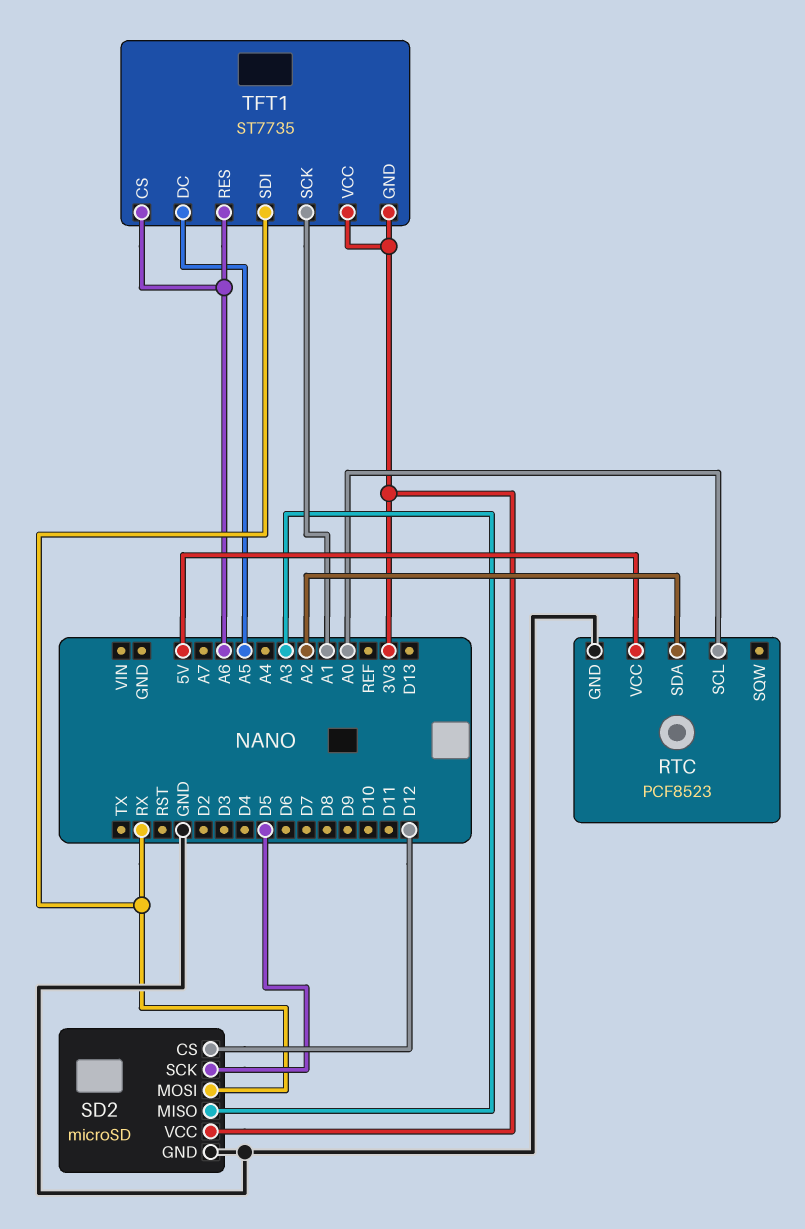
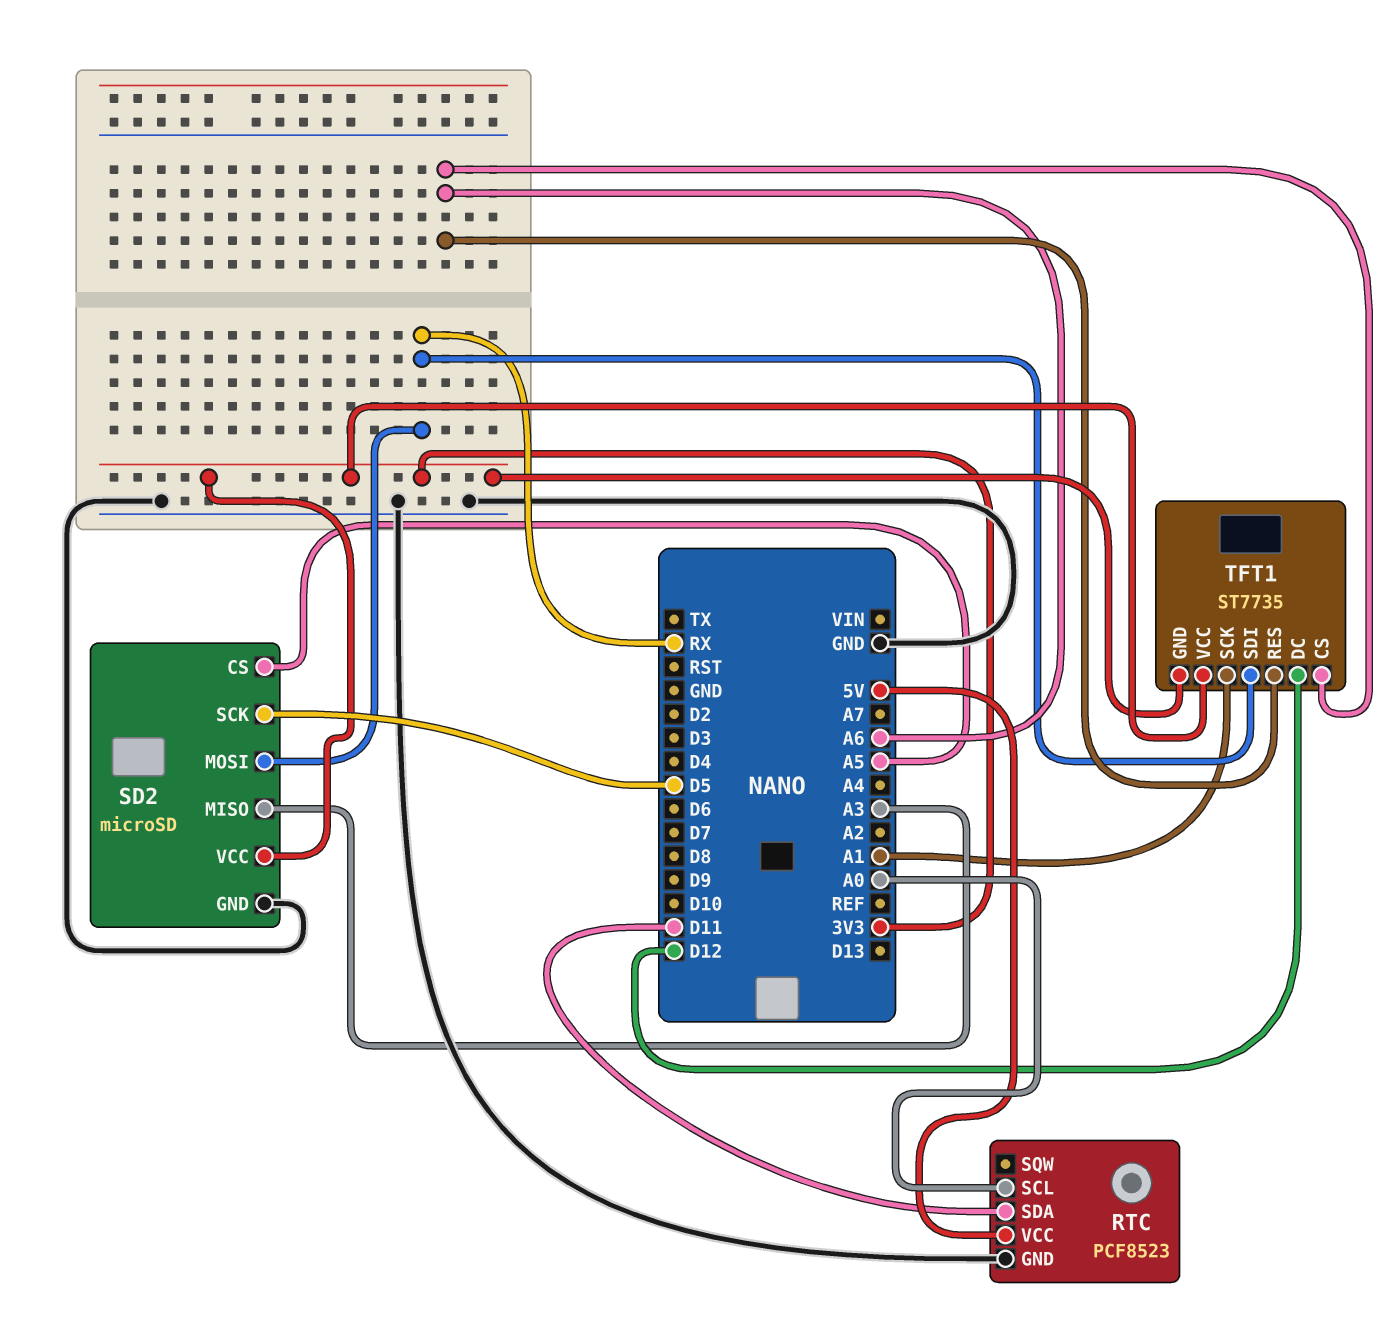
RTC pin SDA: A2 -> D11
SD2 pin CS: D12 -> A5
TFT1 pin DC: A5 -> D12

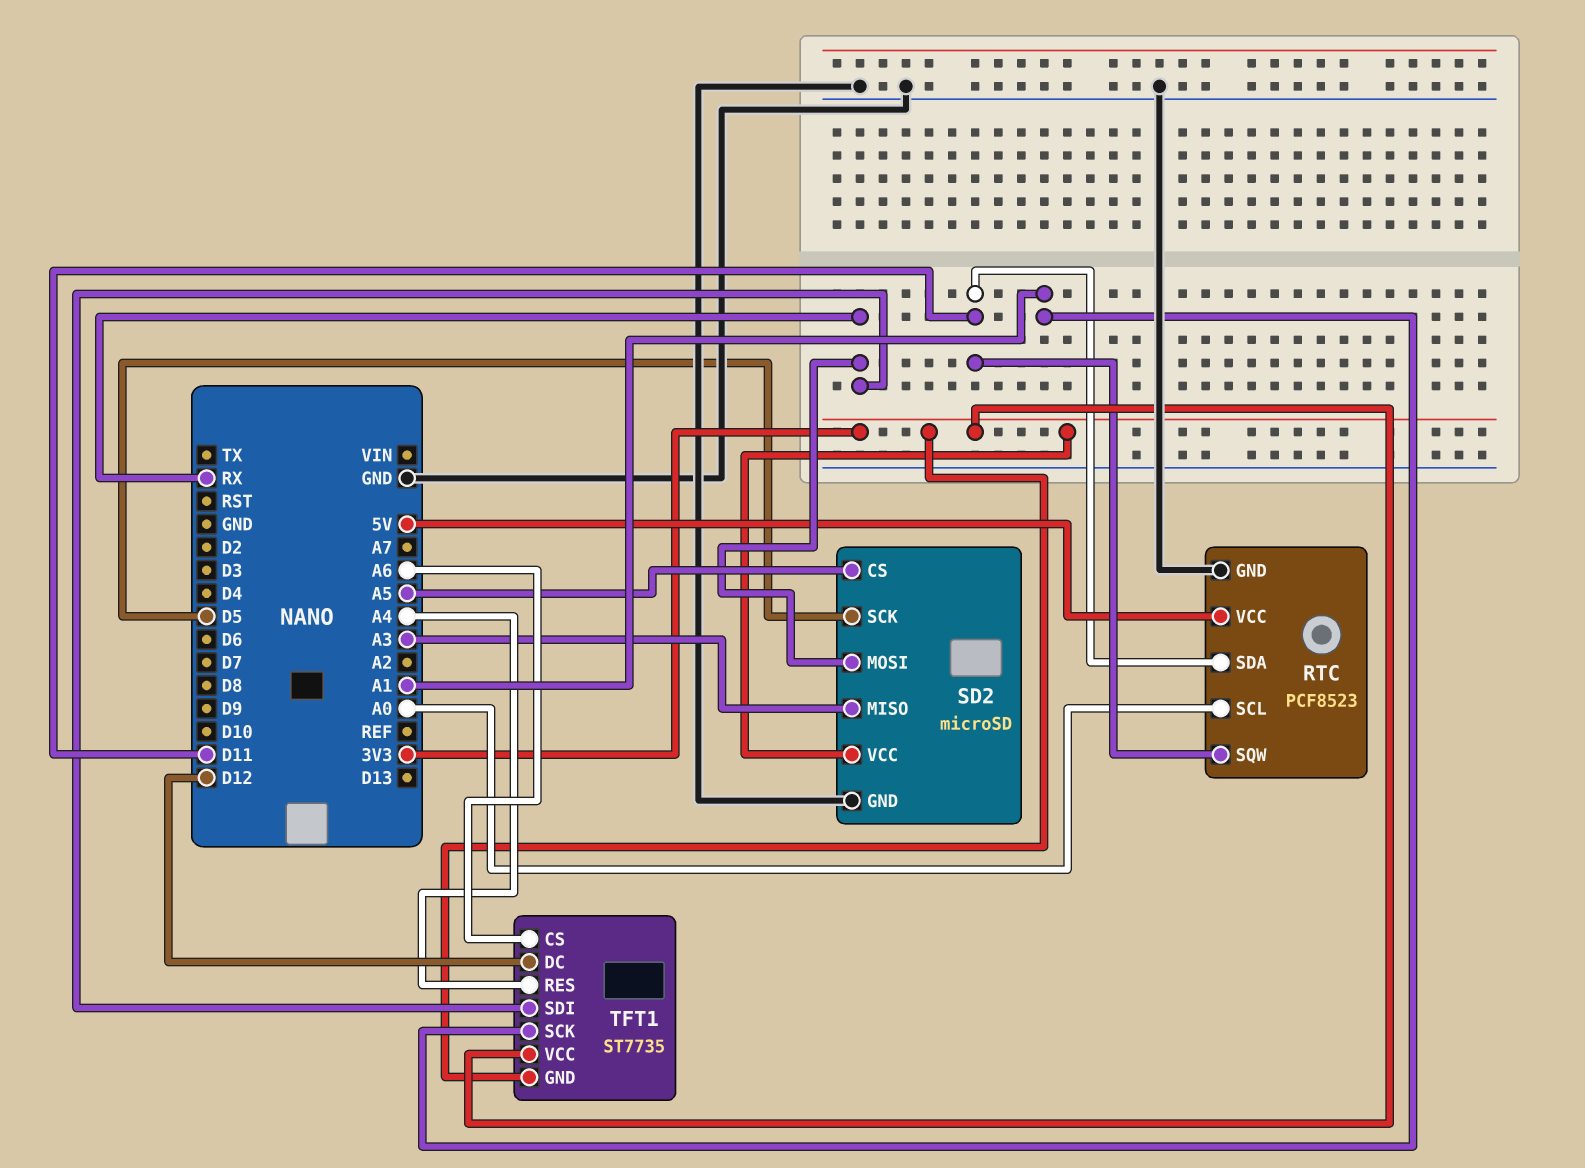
RTC pin SQW: none -> D11
TFT1 pin RES: A6 -> A4

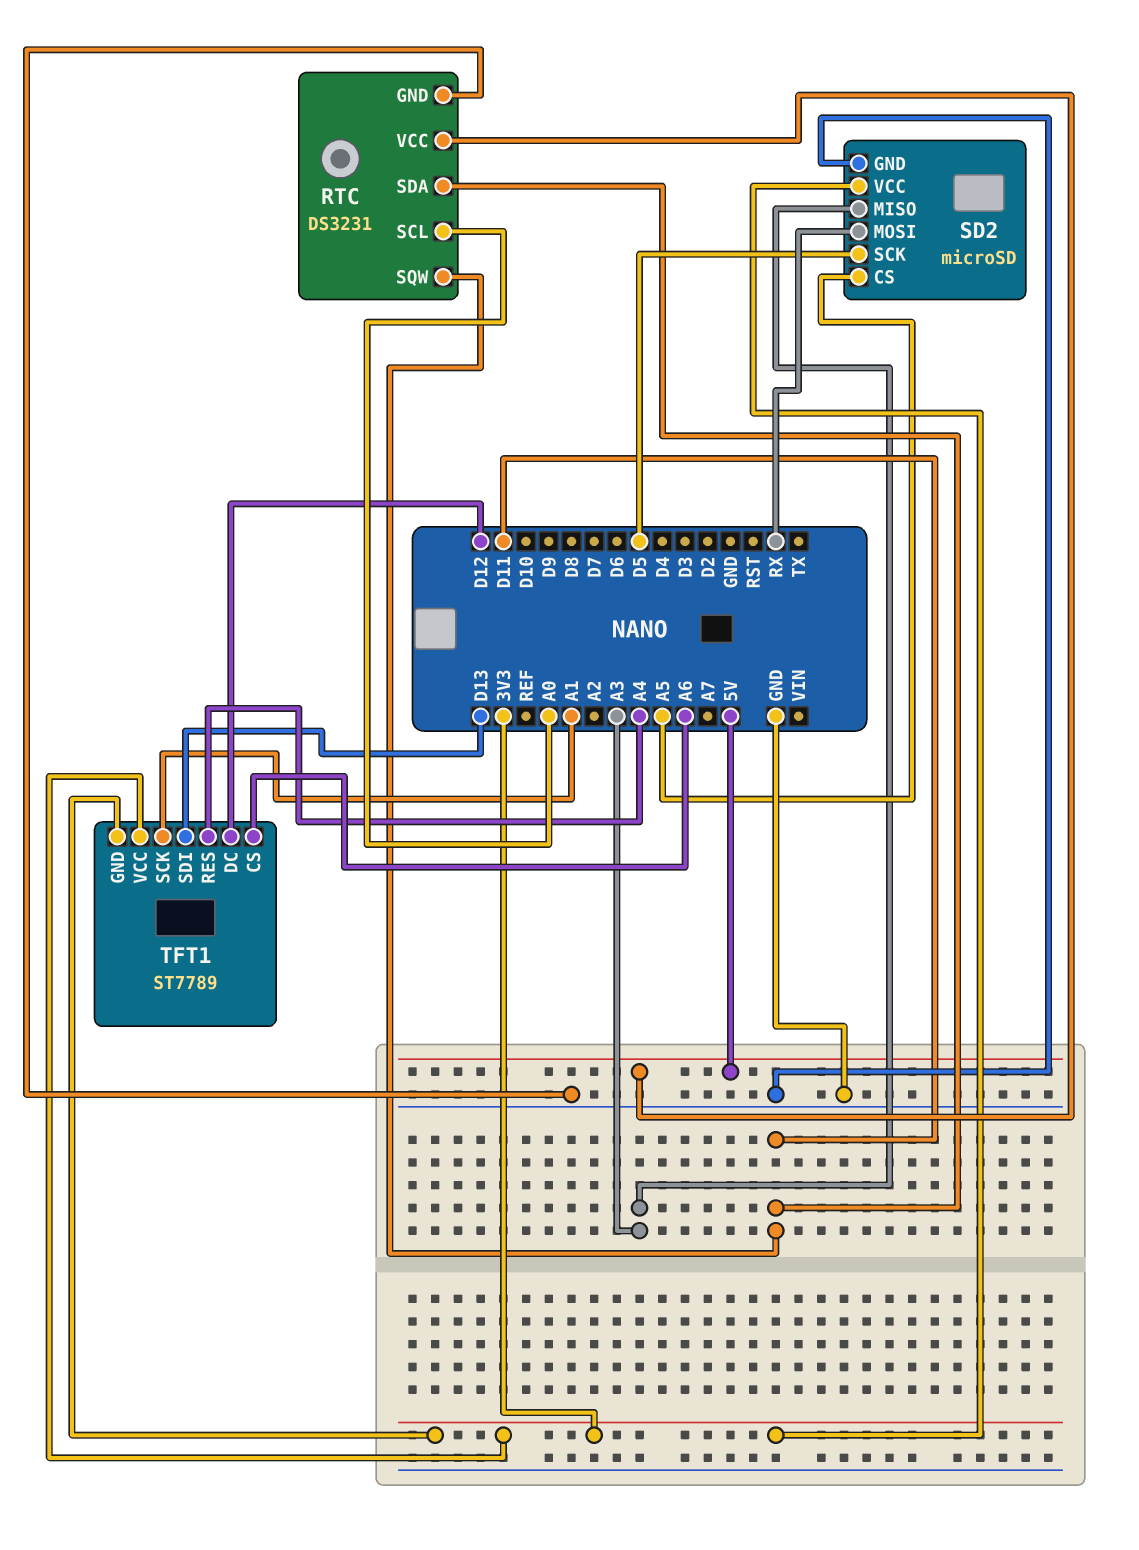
RTC: PCF8523 -> DS3231
TFT1: ST7735 -> ST7789
TFT1 pin SDI: RX -> D13

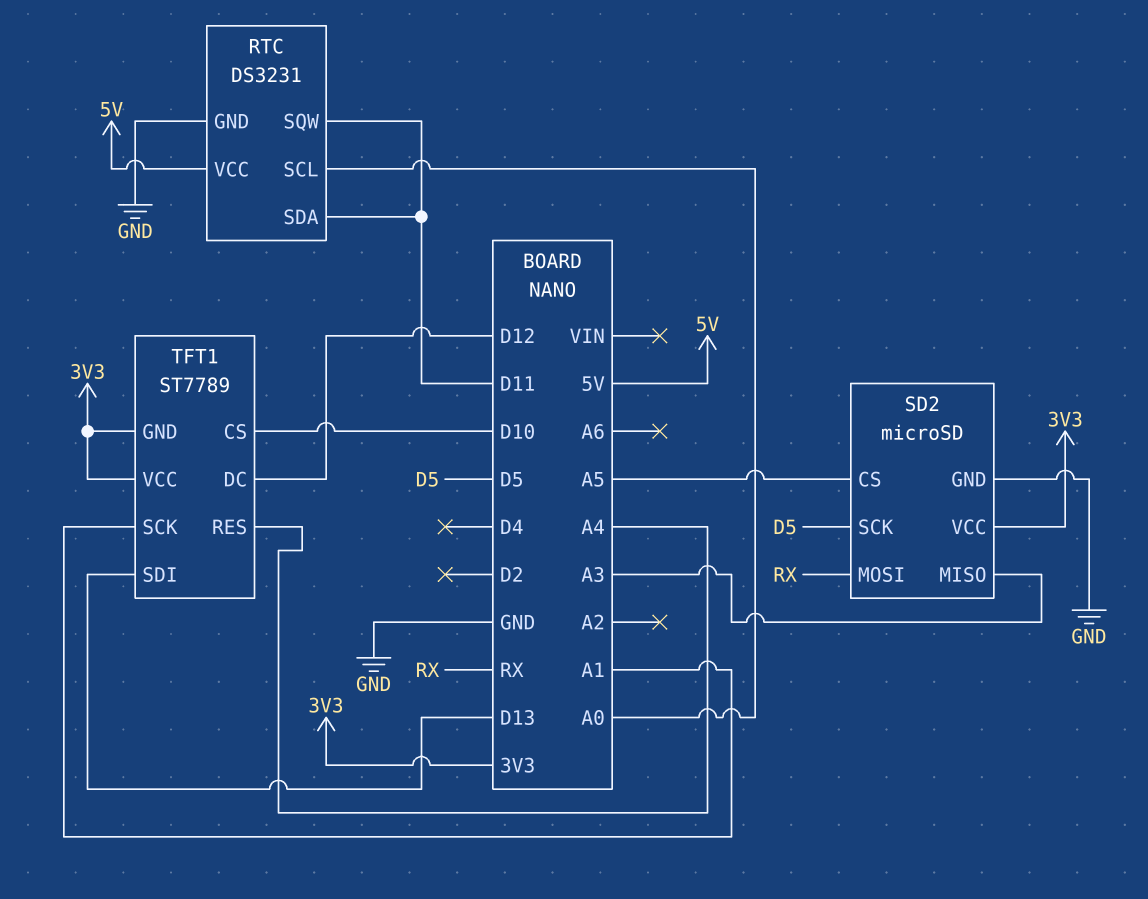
TFT1 pin CS: A6 -> D10

